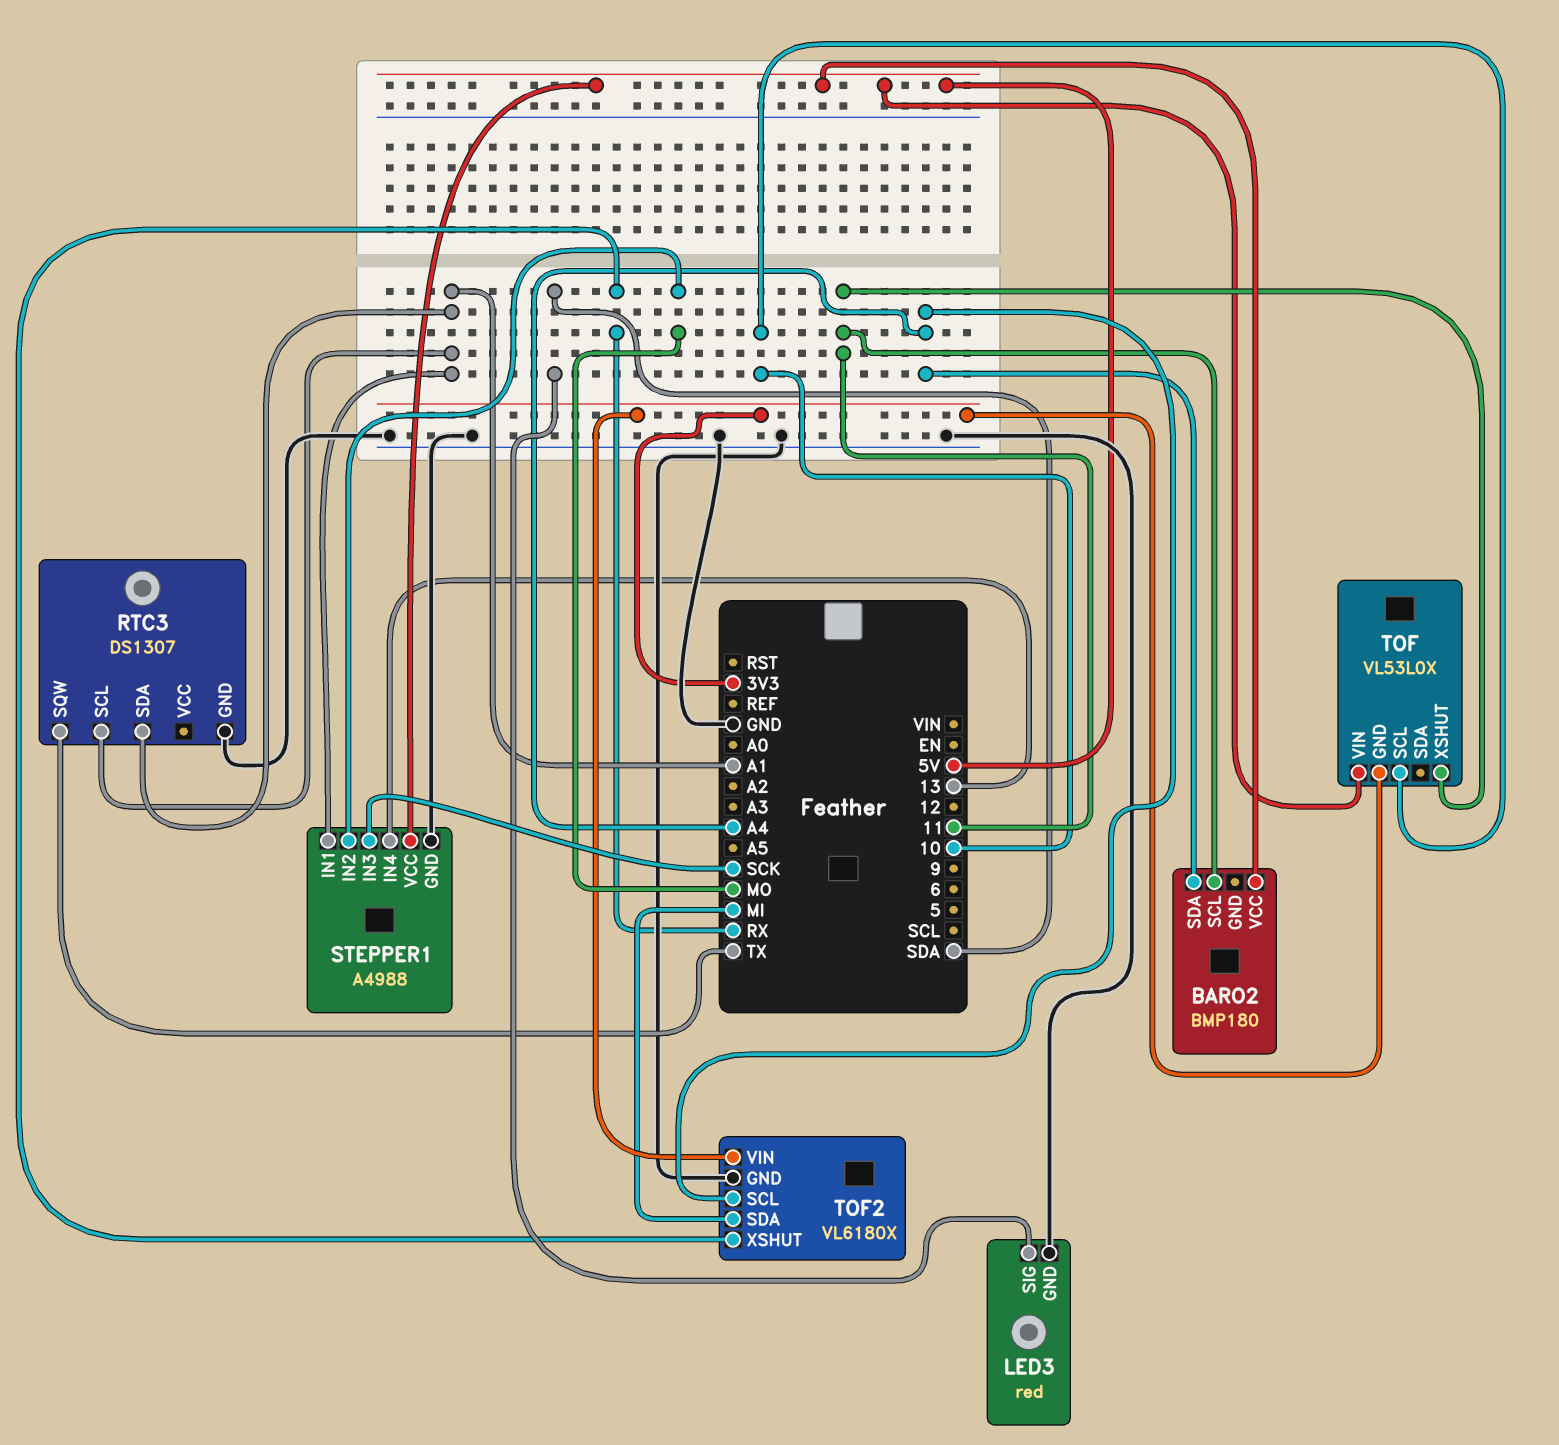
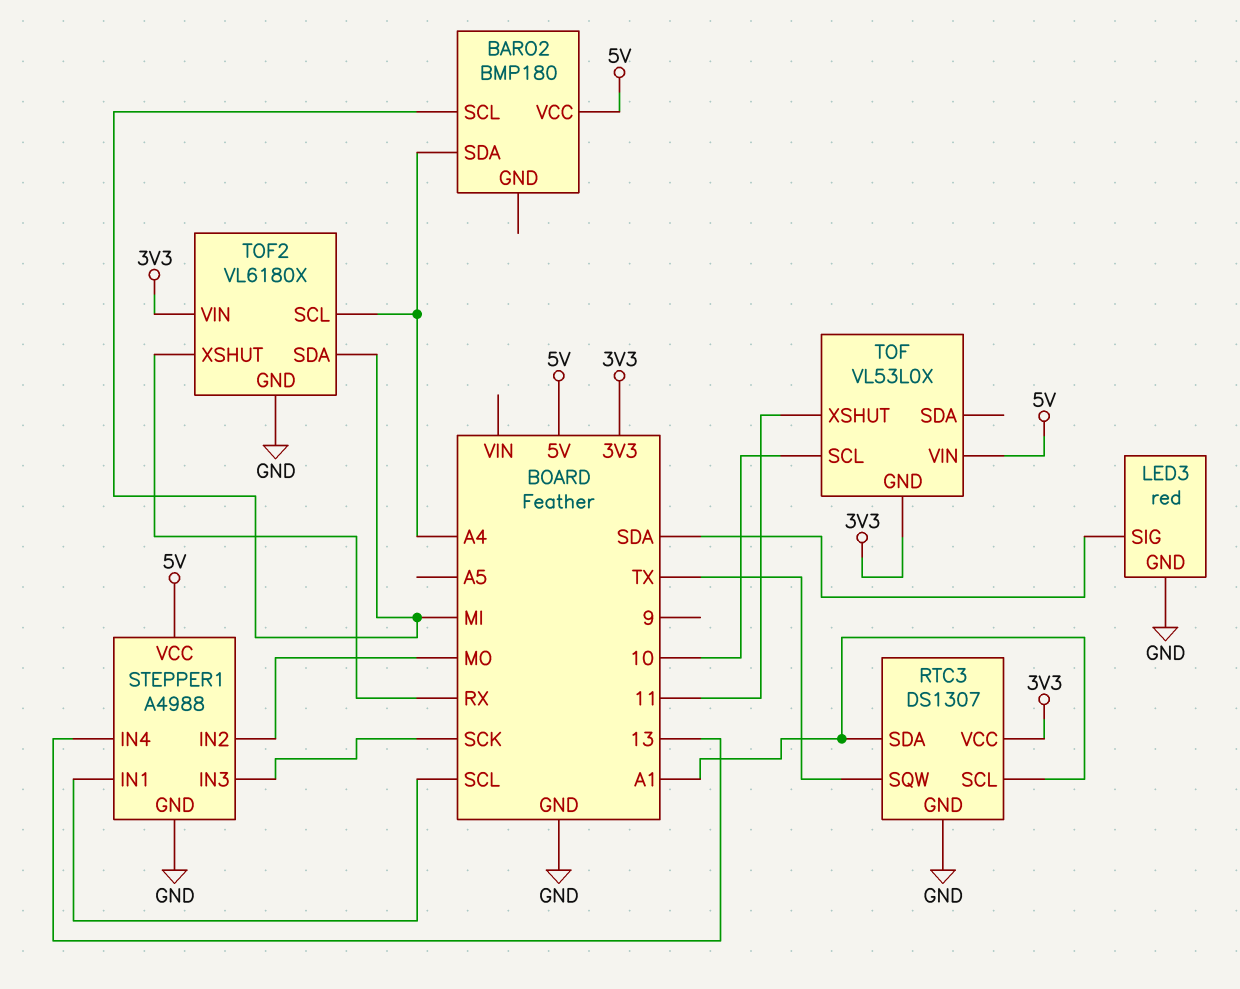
BARO2 pin SCL: 11 -> MI
RTC3 pin VCC: none -> 3V3
STEPPER1 pin IN1: A1 -> SCL

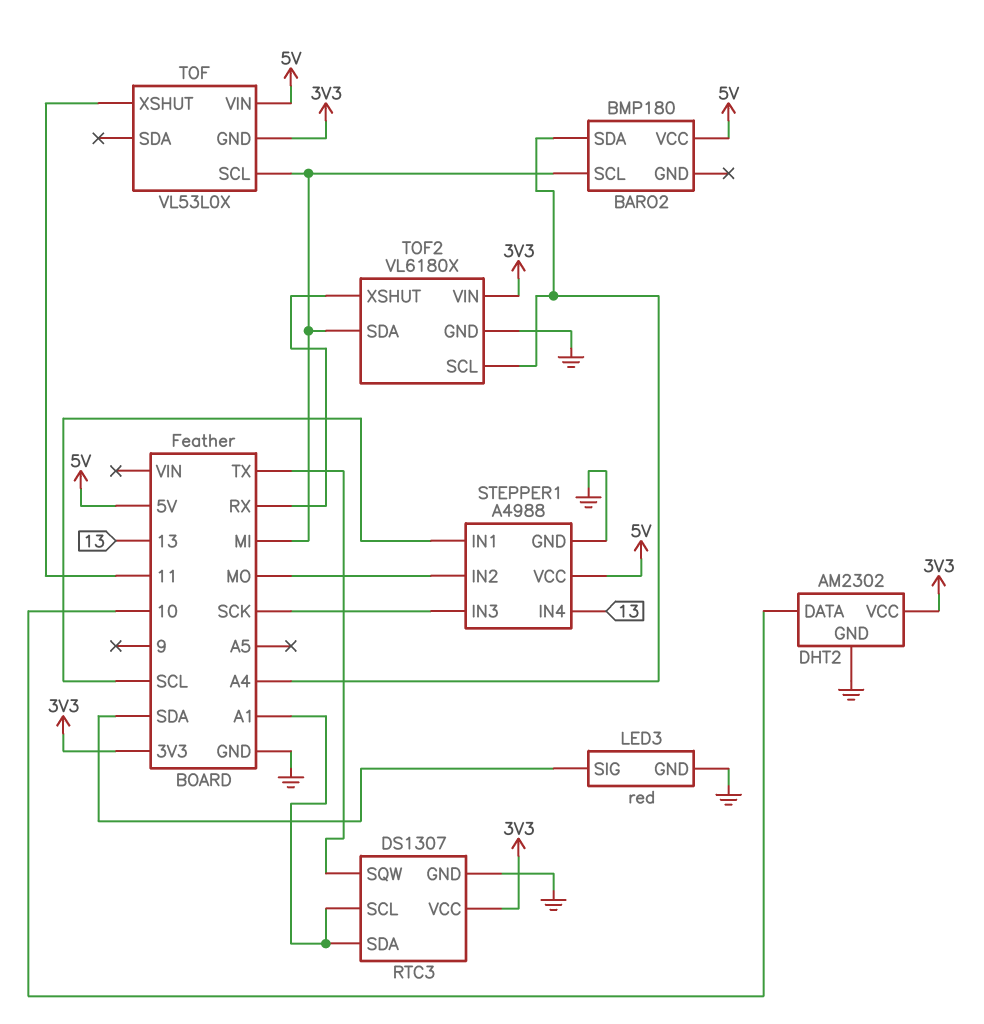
DHT2: none -> AM2302
DHT2 pin DATA: none -> 10
DHT2 pin GND: none -> GND
DHT2 pin VCC: none -> 3V3
TOF pin SCL: 10 -> MI

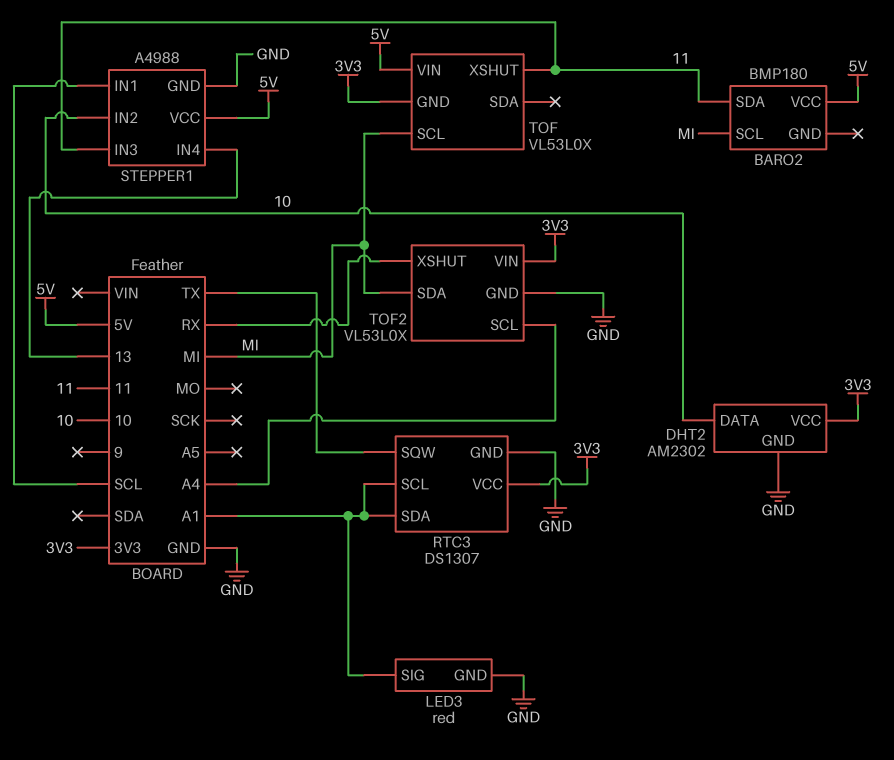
BARO2 pin SDA: A4 -> 11
LED3 pin SIG: SDA -> A1
STEPPER1 pin IN2: MO -> 10
STEPPER1 pin IN3: SCK -> 11
TOF2: VL6180X -> VL53L0X

